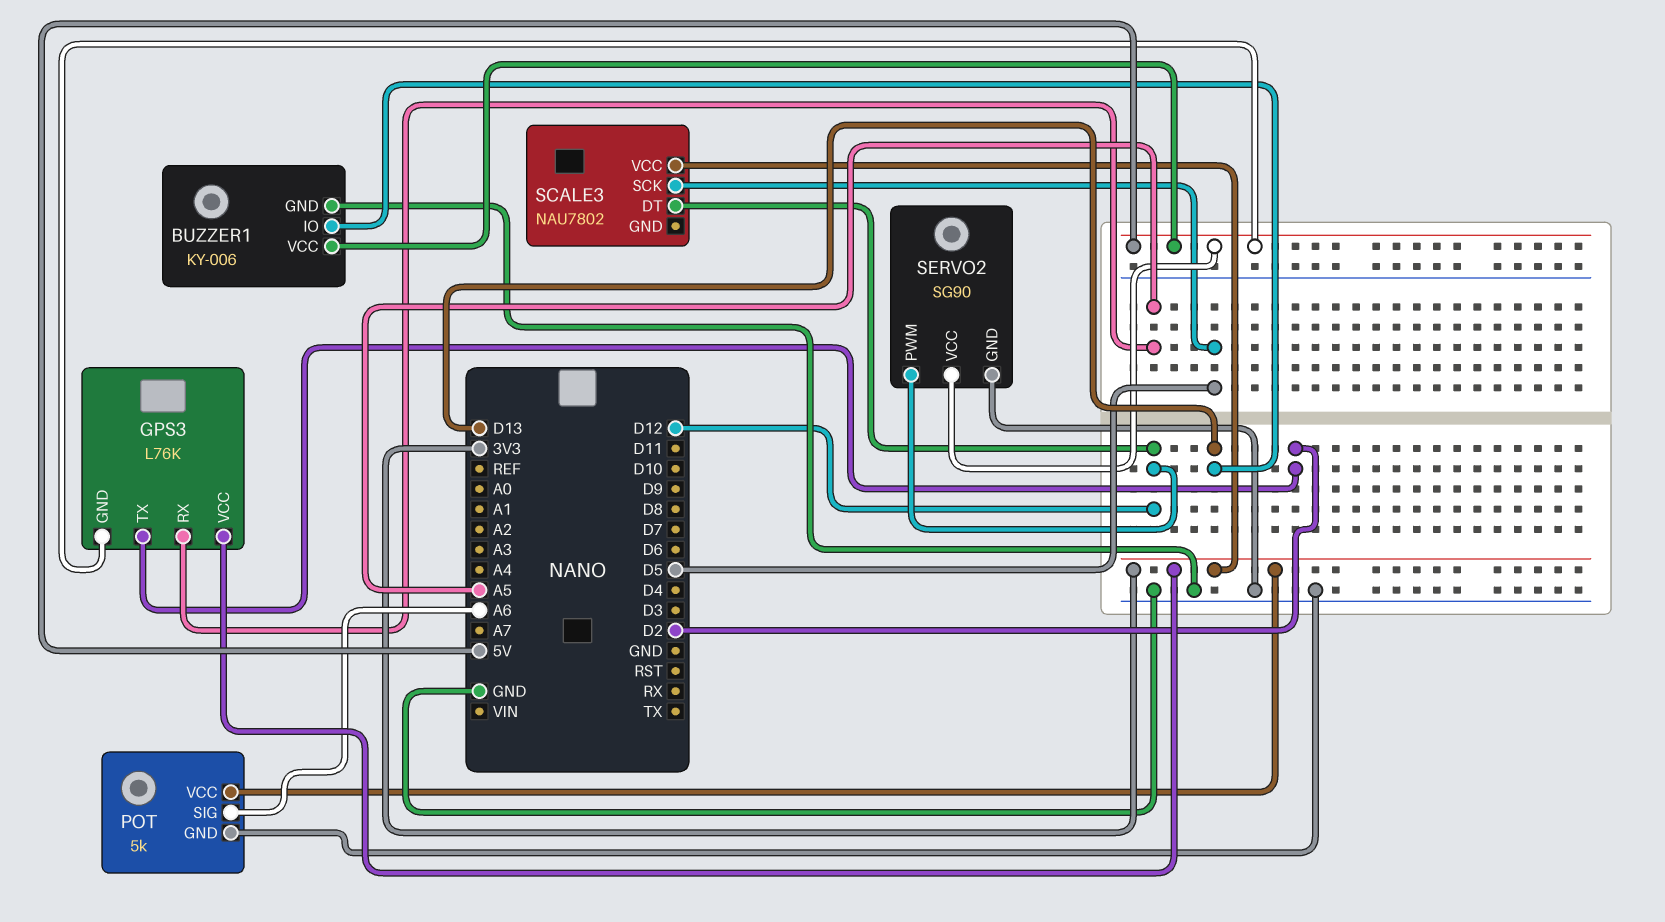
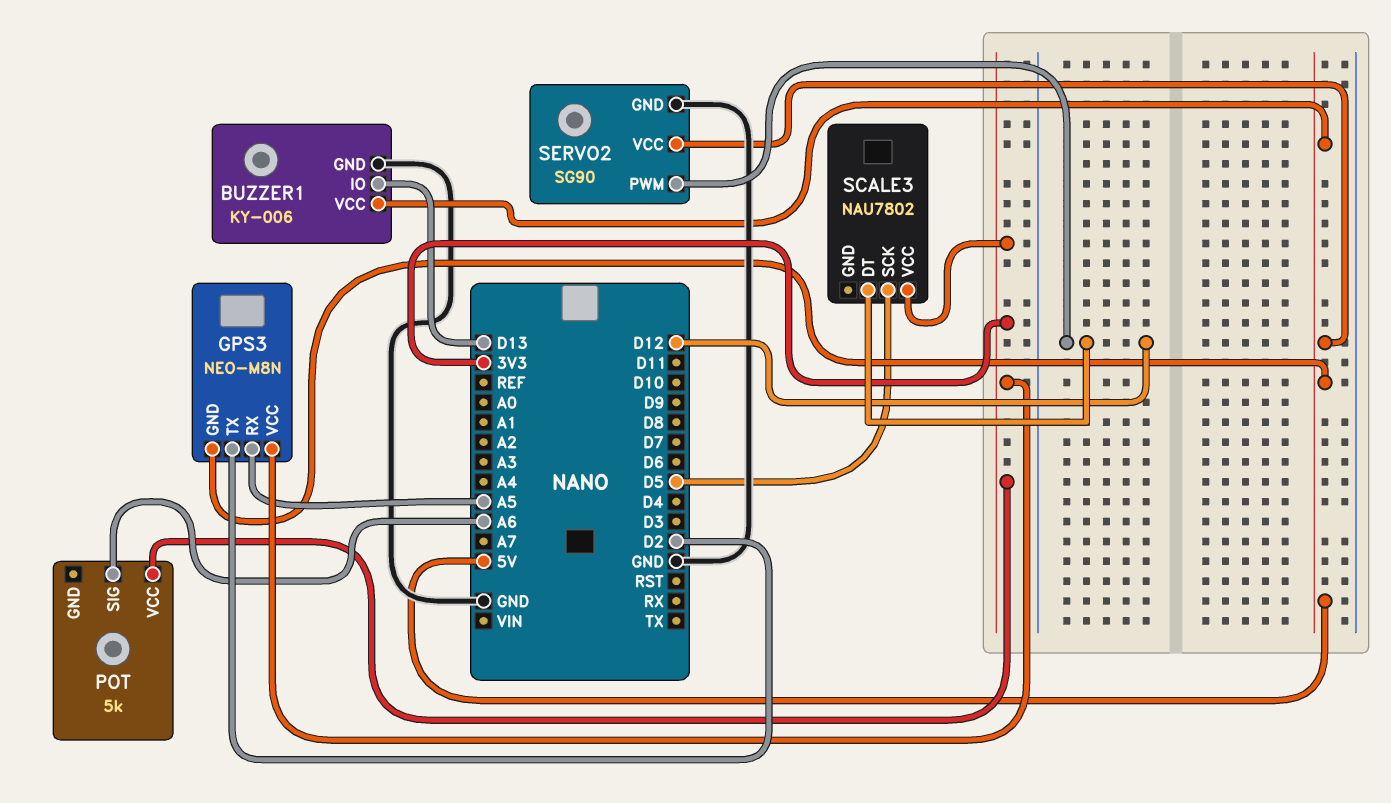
GPS3: L76K -> NEO-M8N
POT pin GND: GND -> none

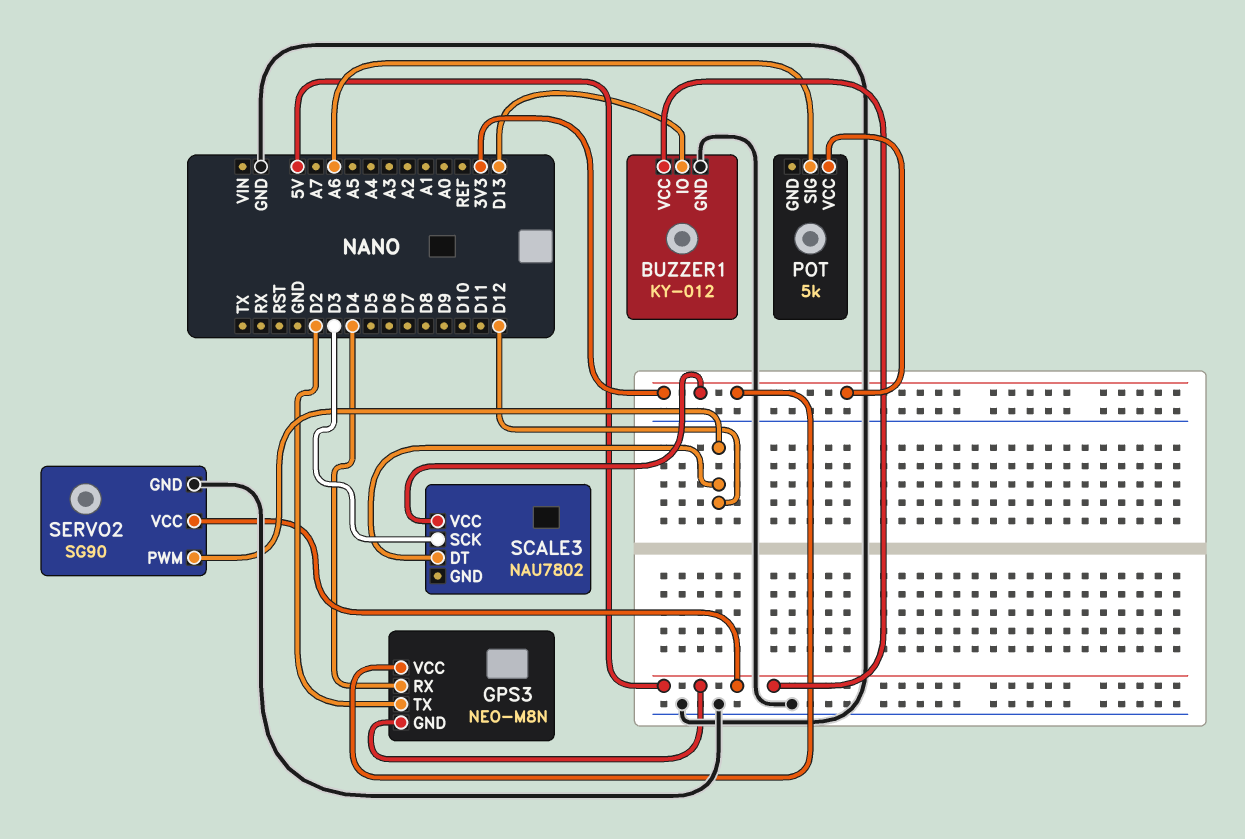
BUZZER1: KY-006 -> KY-012
GPS3 pin RX: A5 -> D4
SCALE3 pin SCK: D5 -> D3

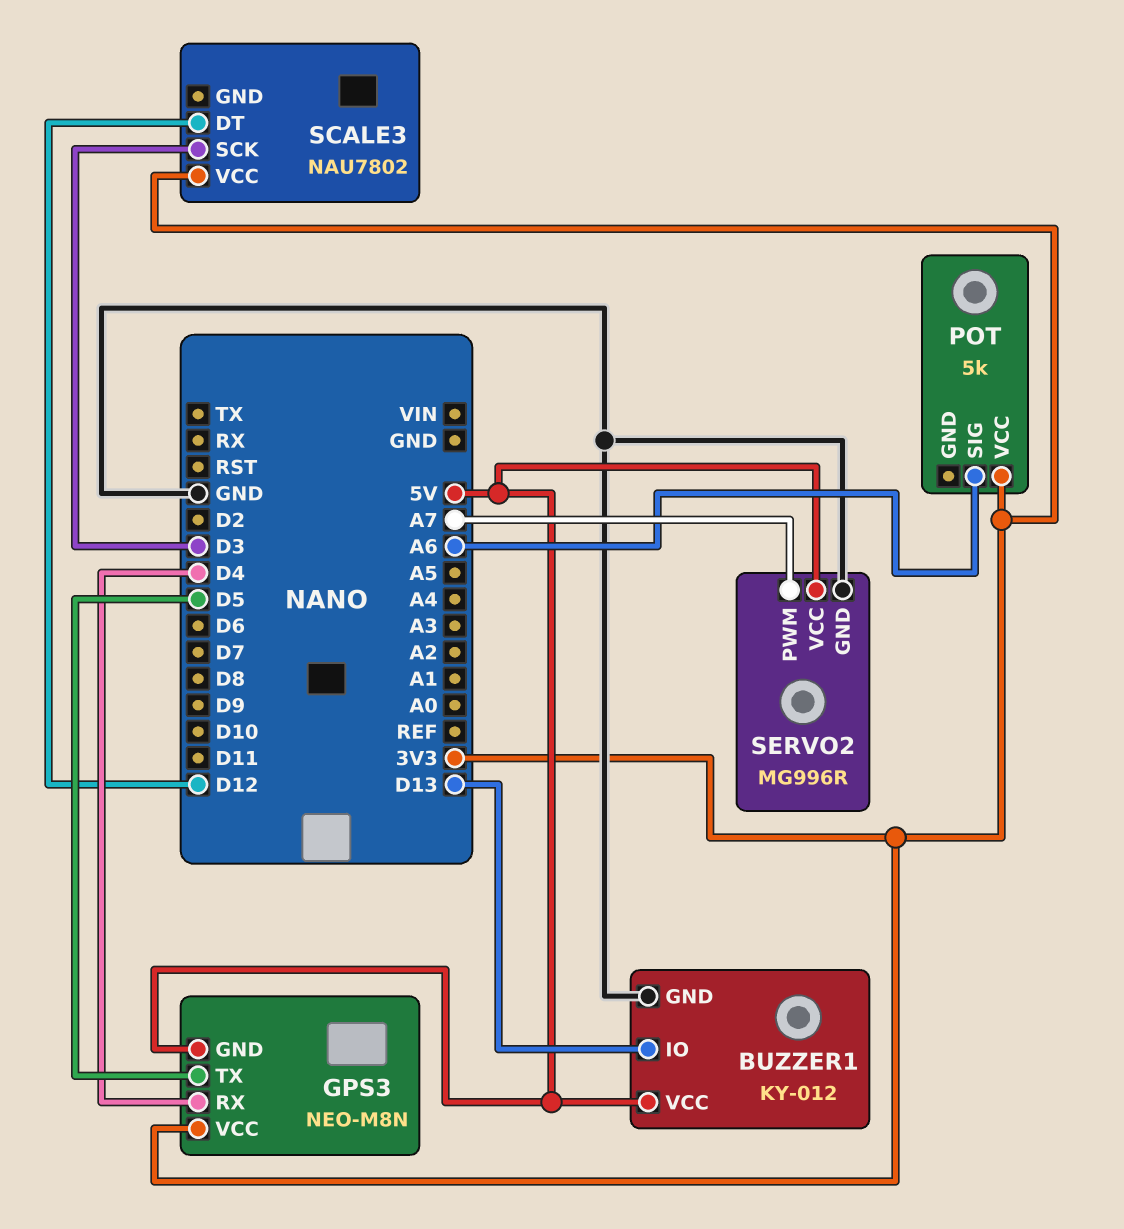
GPS3 pin TX: D2 -> D5
SERVO2: SG90 -> MG996R
SERVO2 pin PWM: D12 -> A7

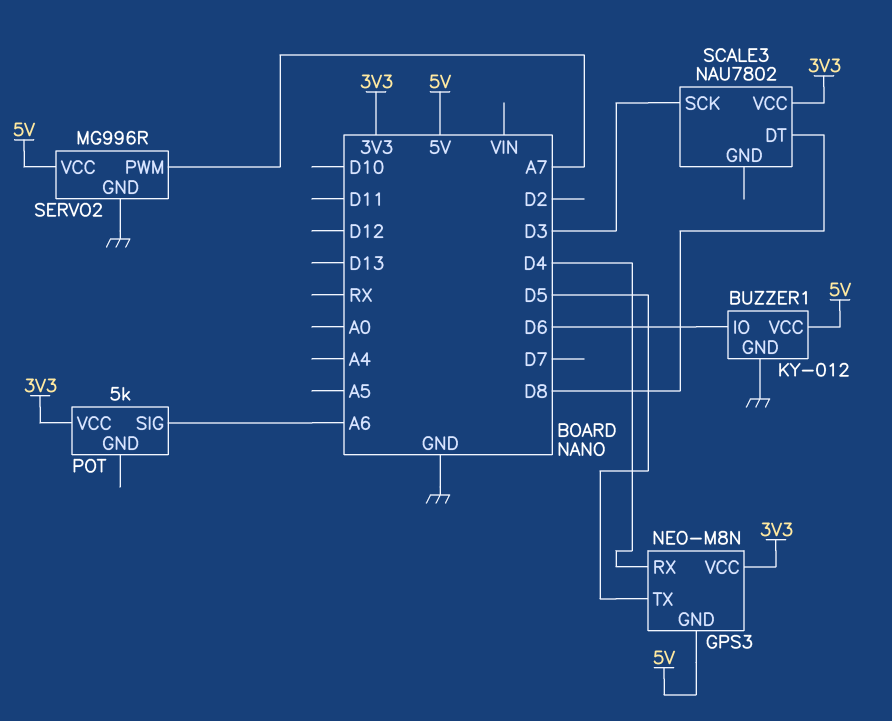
BUZZER1 pin IO: D13 -> D6
SCALE3 pin DT: D12 -> D8

